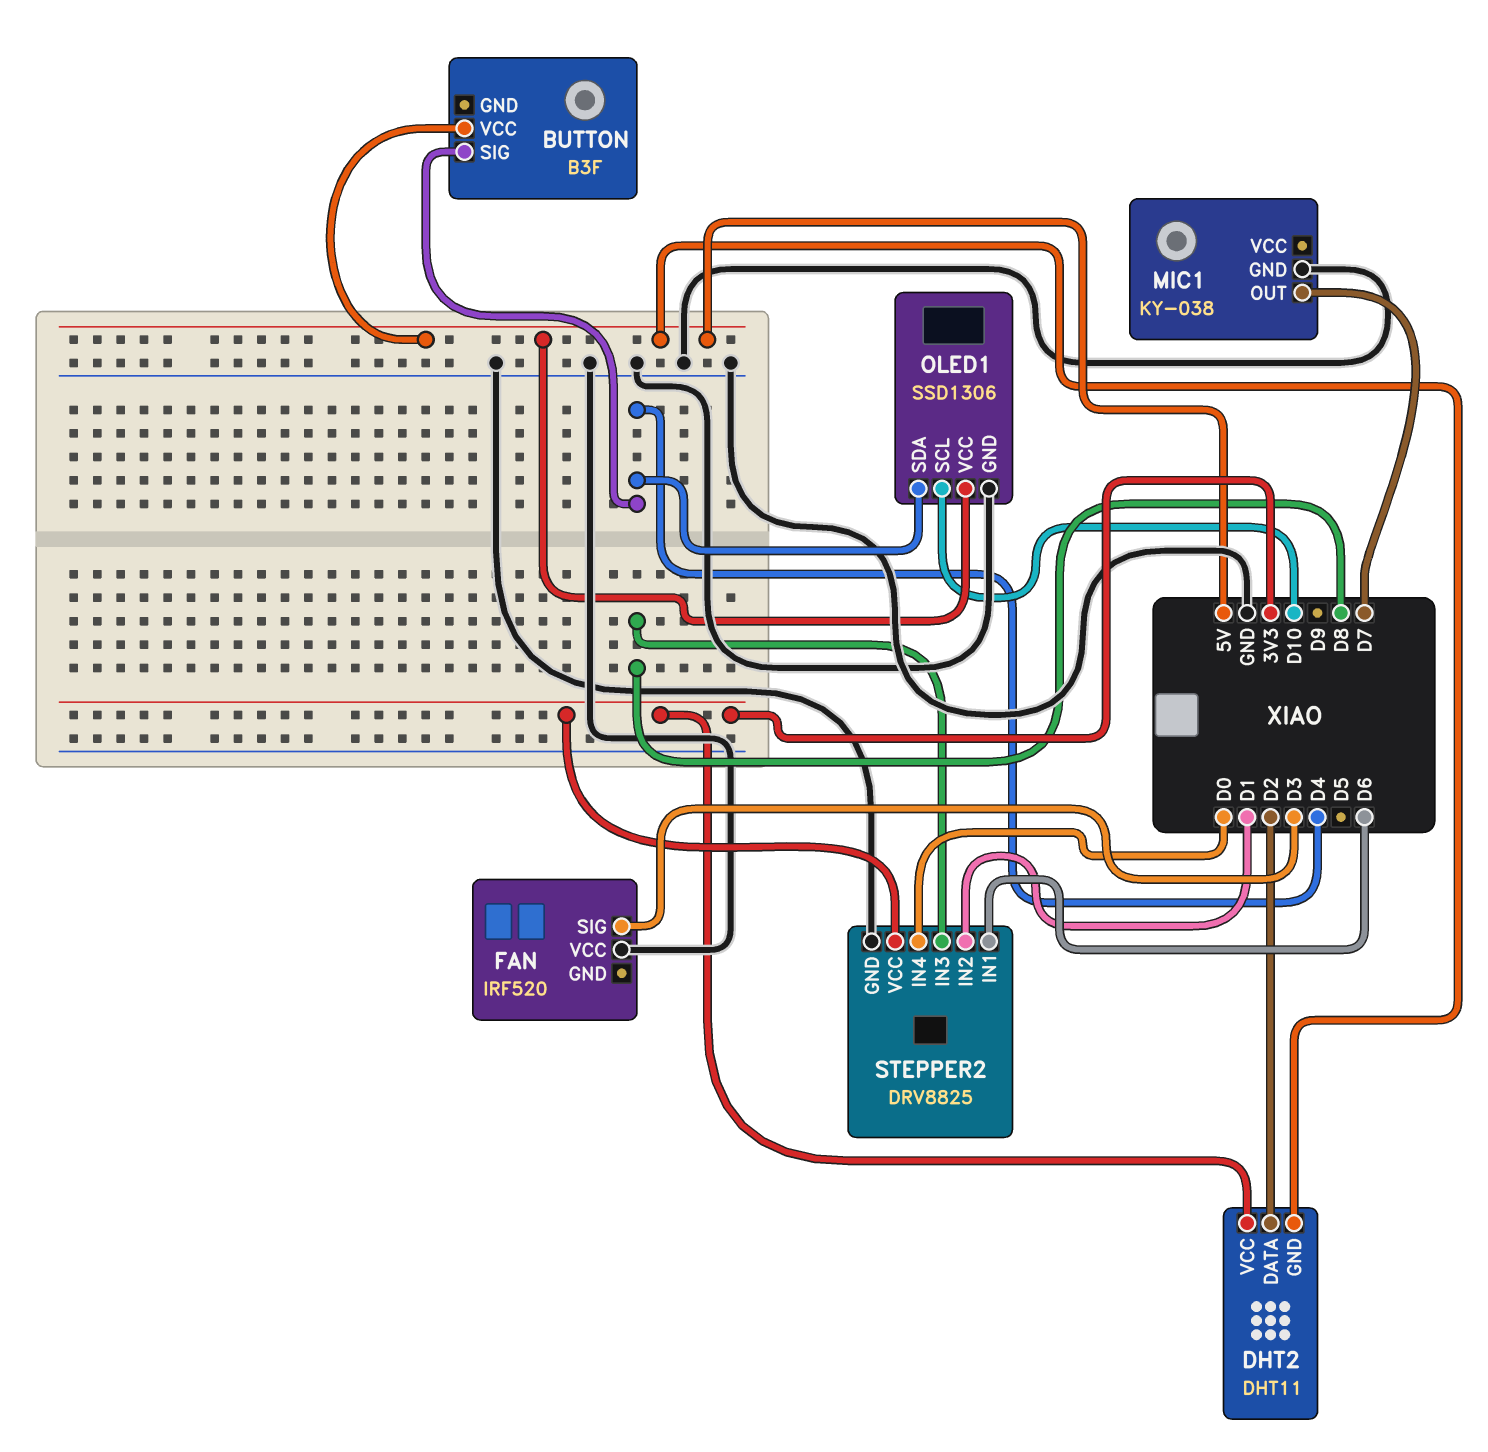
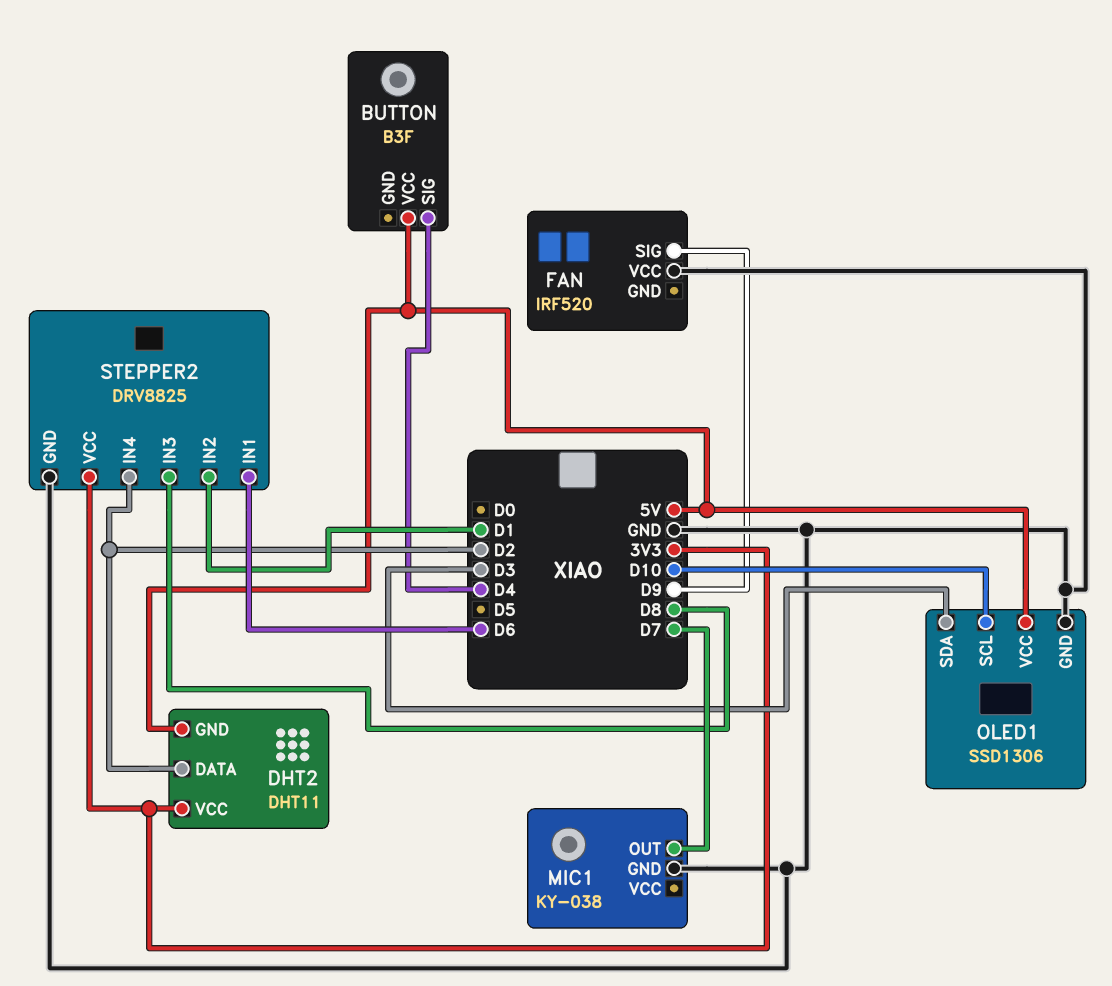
FAN pin SIG: D3 -> D9
OLED1 pin SDA: D4 -> D3
STEPPER2 pin IN4: D0 -> D2

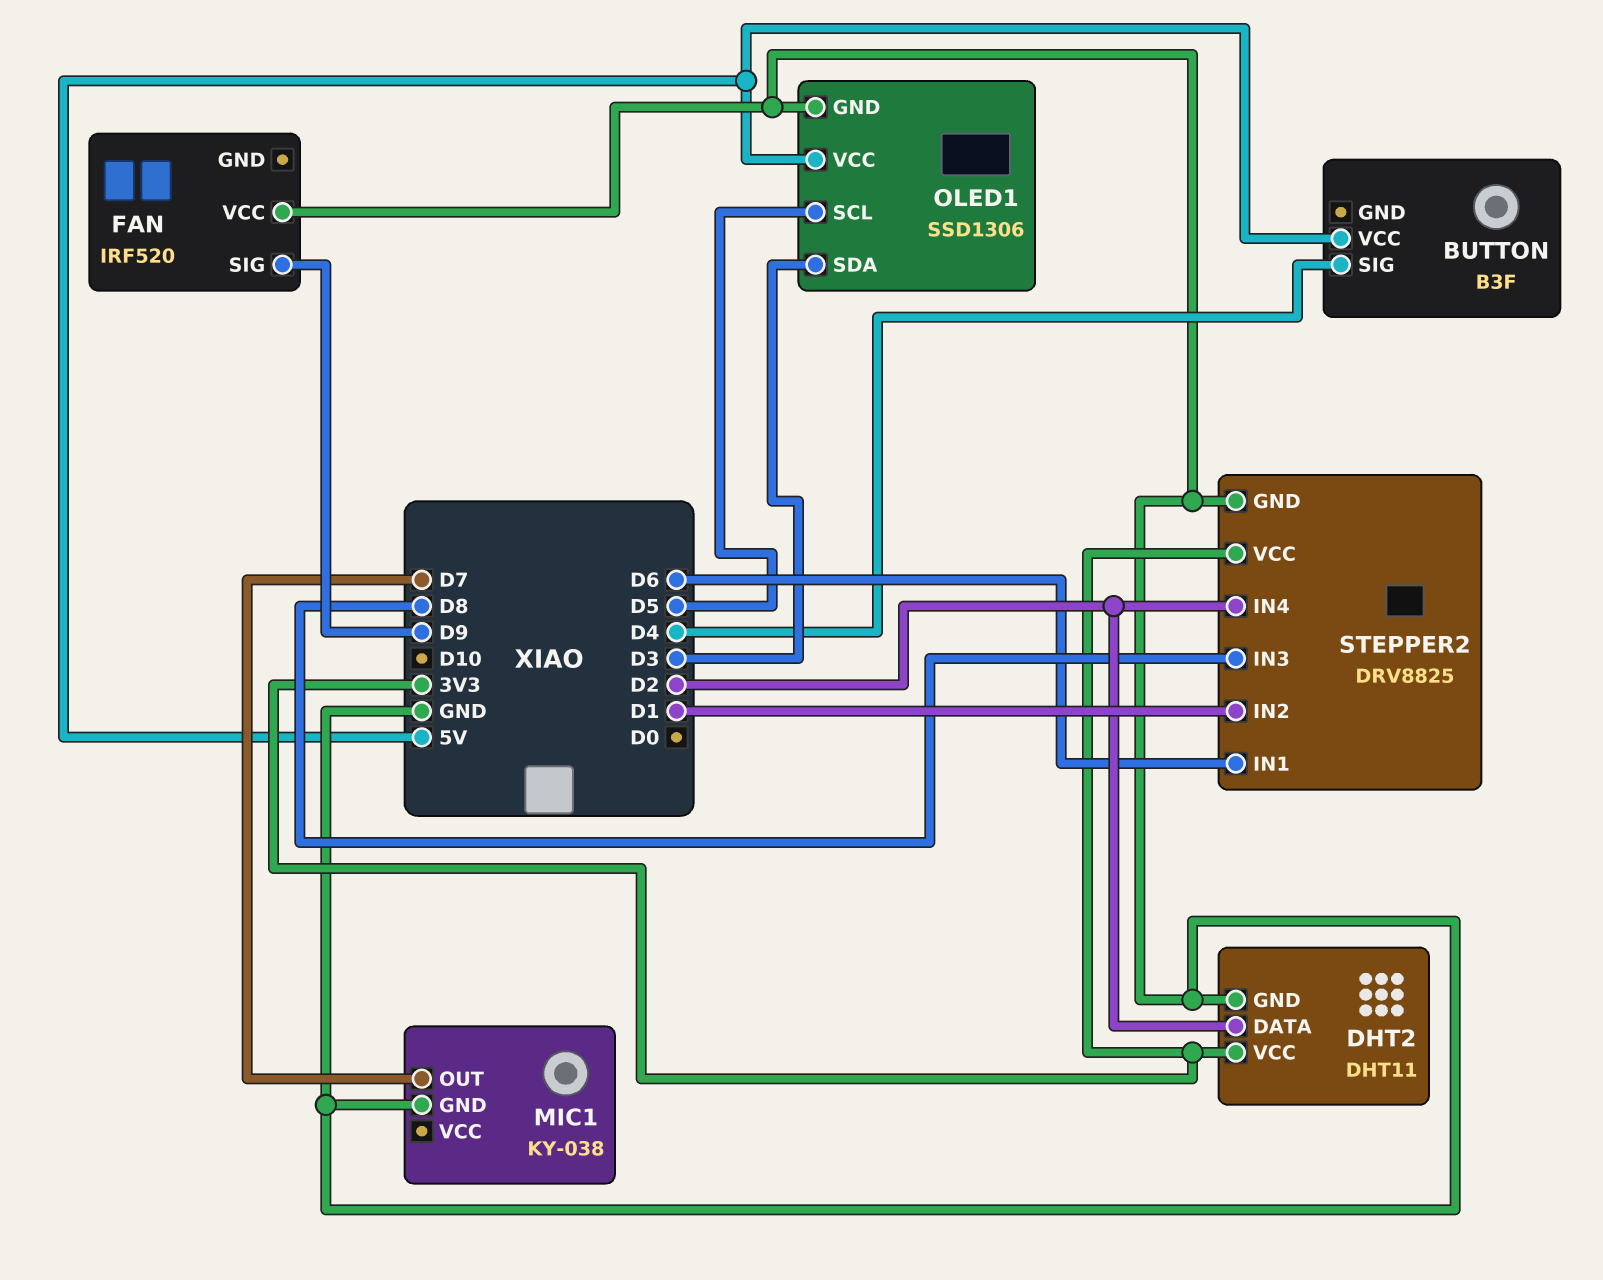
DHT2 pin GND: 5V -> GND
OLED1 pin SCL: D10 -> D5

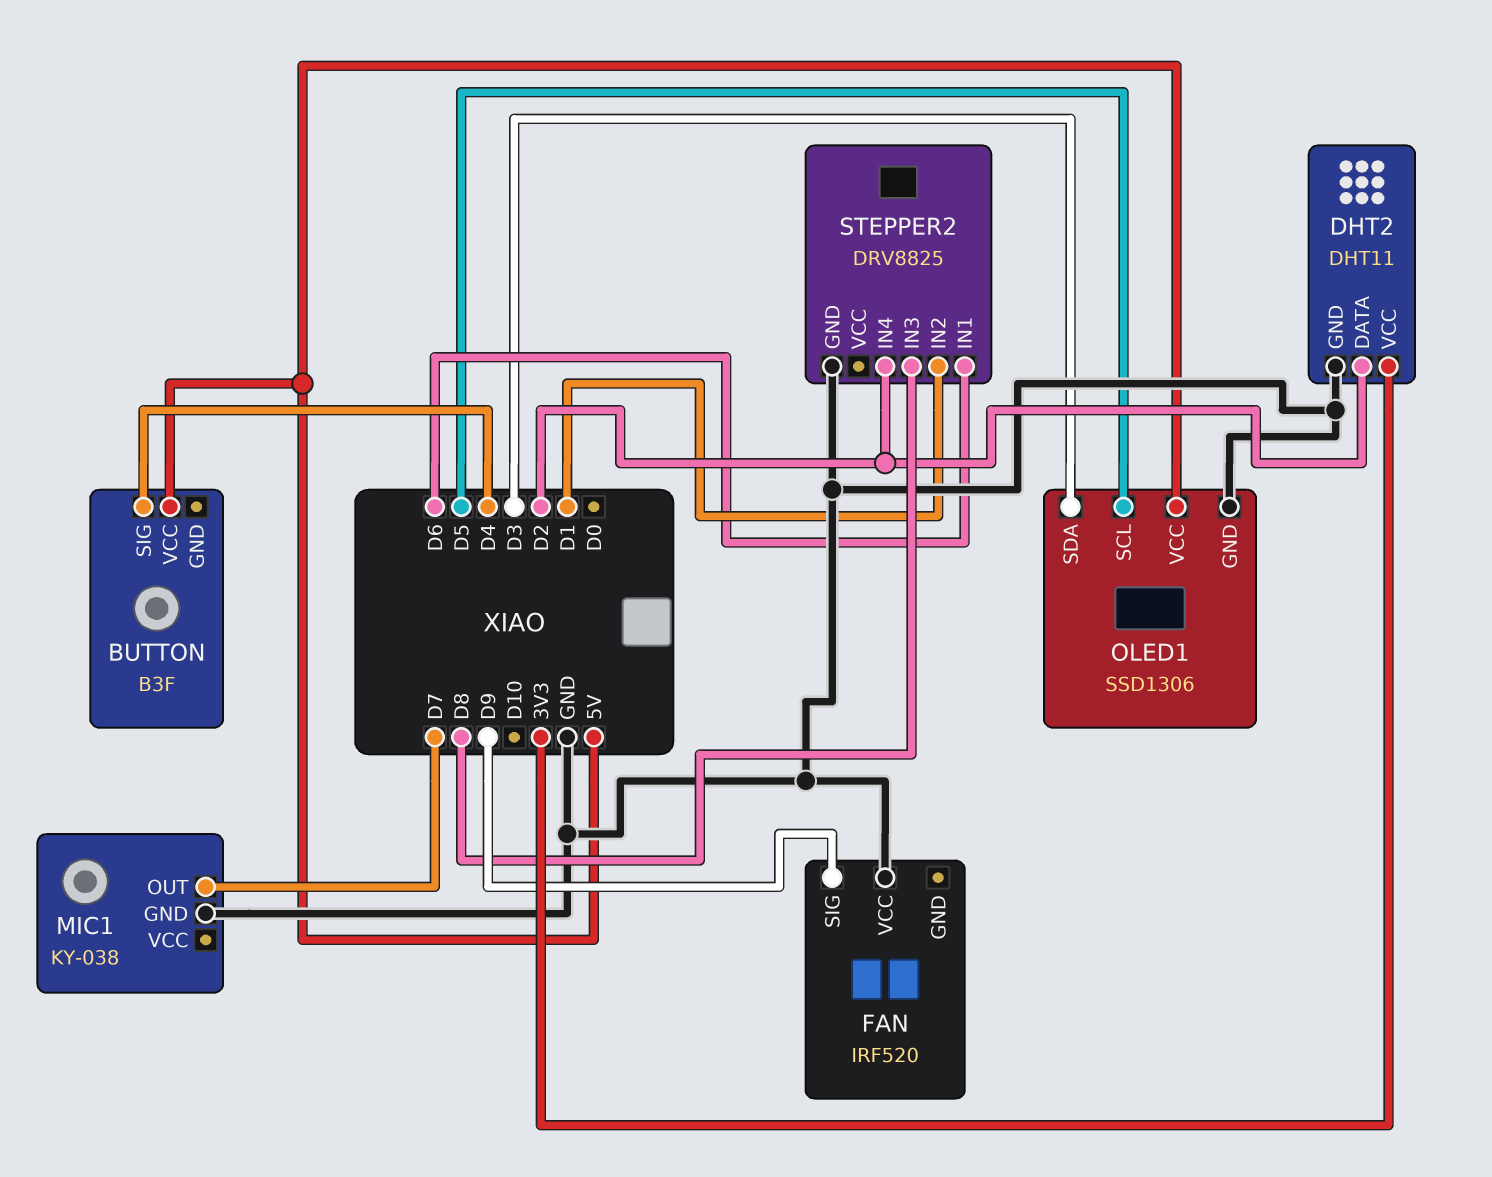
STEPPER2 pin VCC: 3V3 -> none

